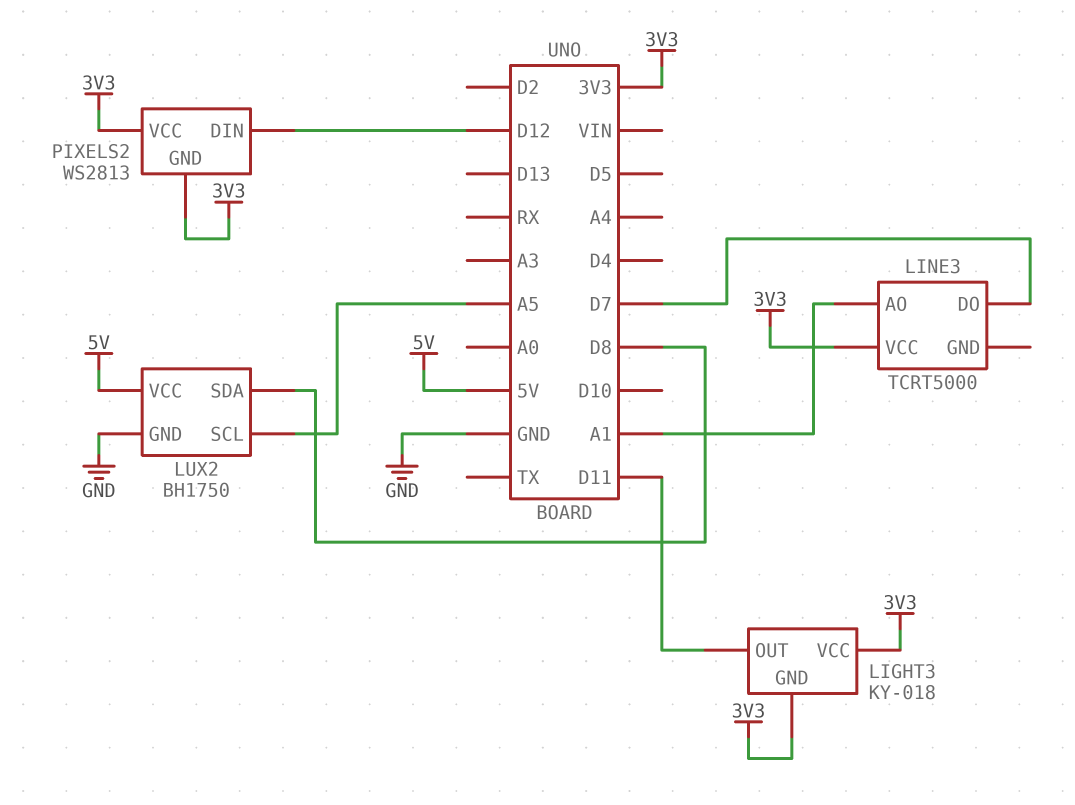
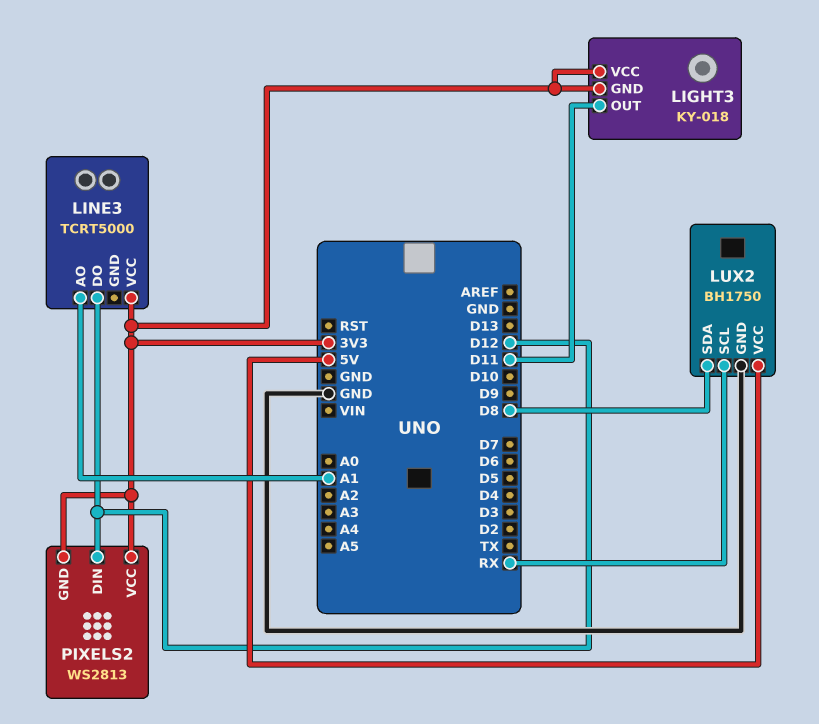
LINE3 pin DO: D7 -> D12
LUX2 pin SCL: A5 -> RX

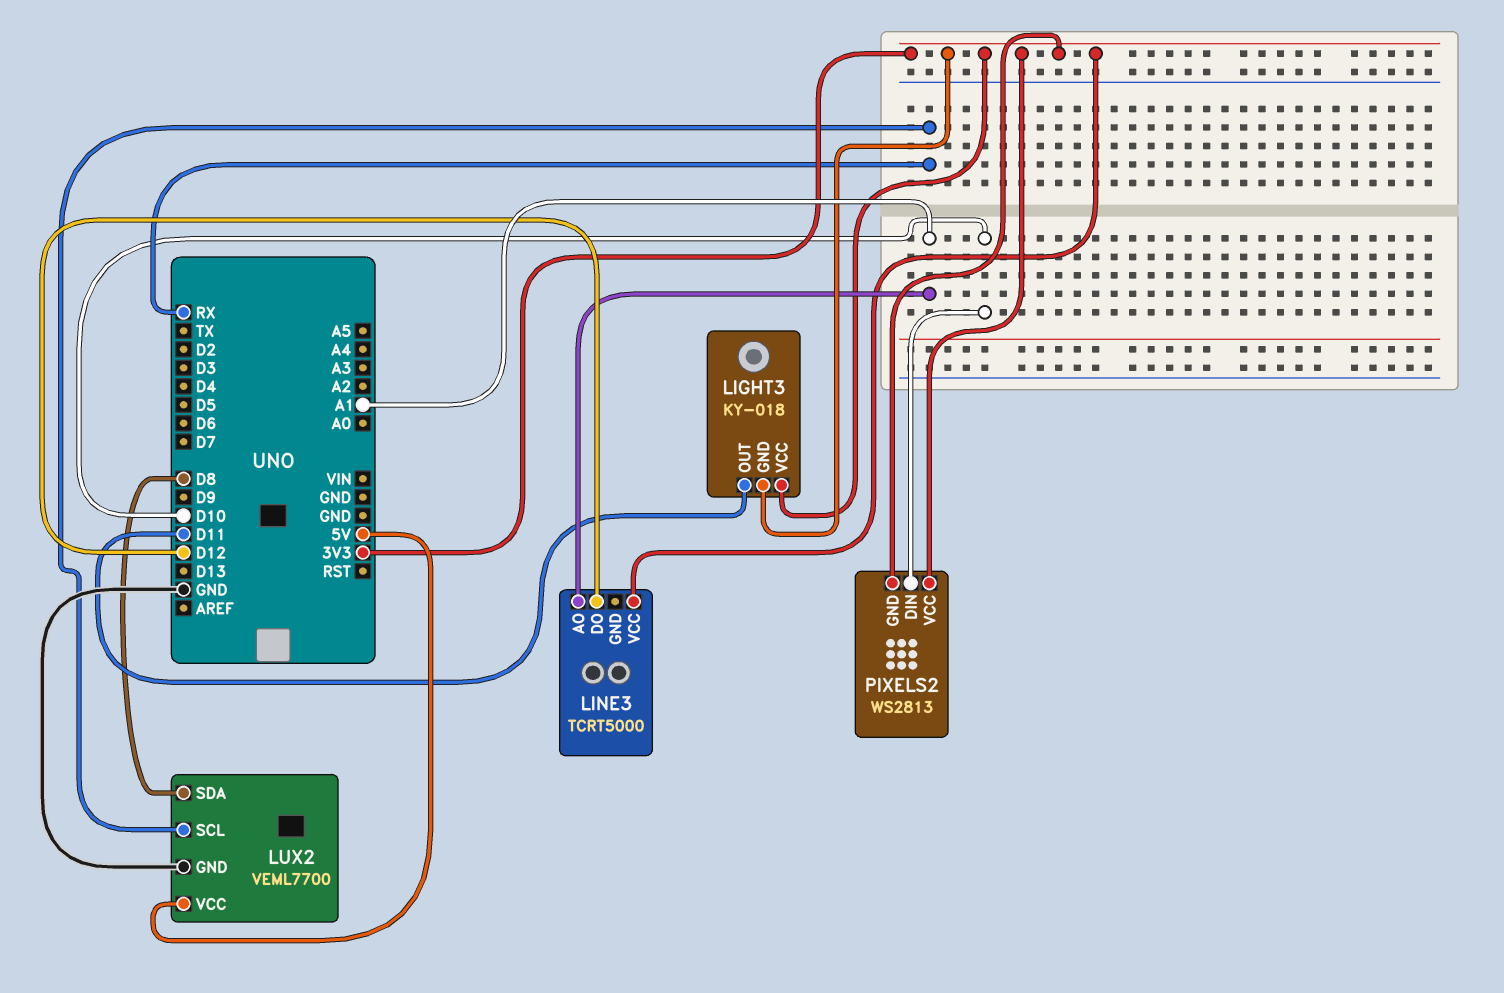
LUX2: BH1750 -> VEML7700
PIXELS2 pin DIN: D12 -> D10

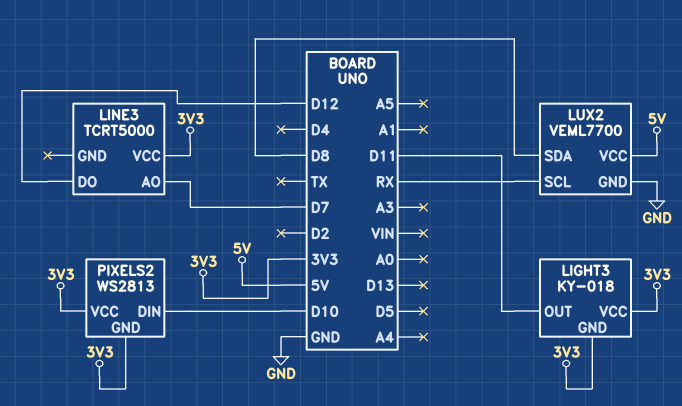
LINE3 pin AO: A1 -> D7

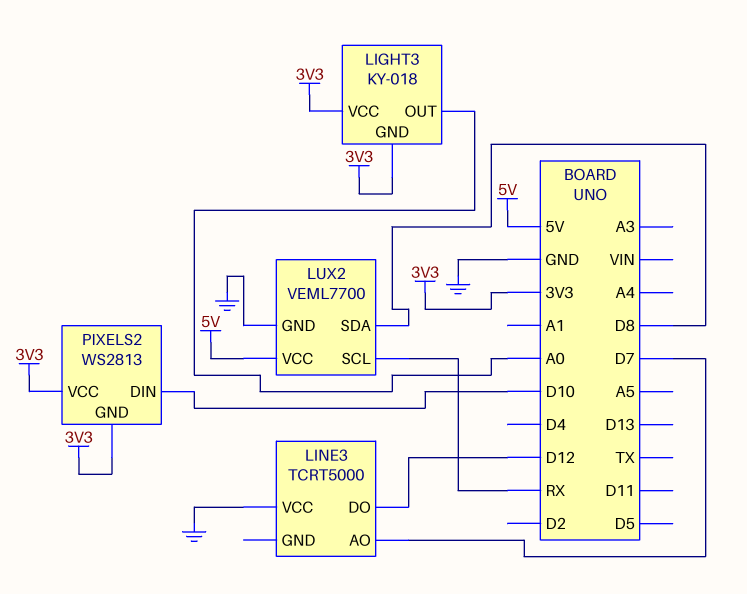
LIGHT3 pin OUT: D11 -> A0
LINE3 pin VCC: 3V3 -> GND

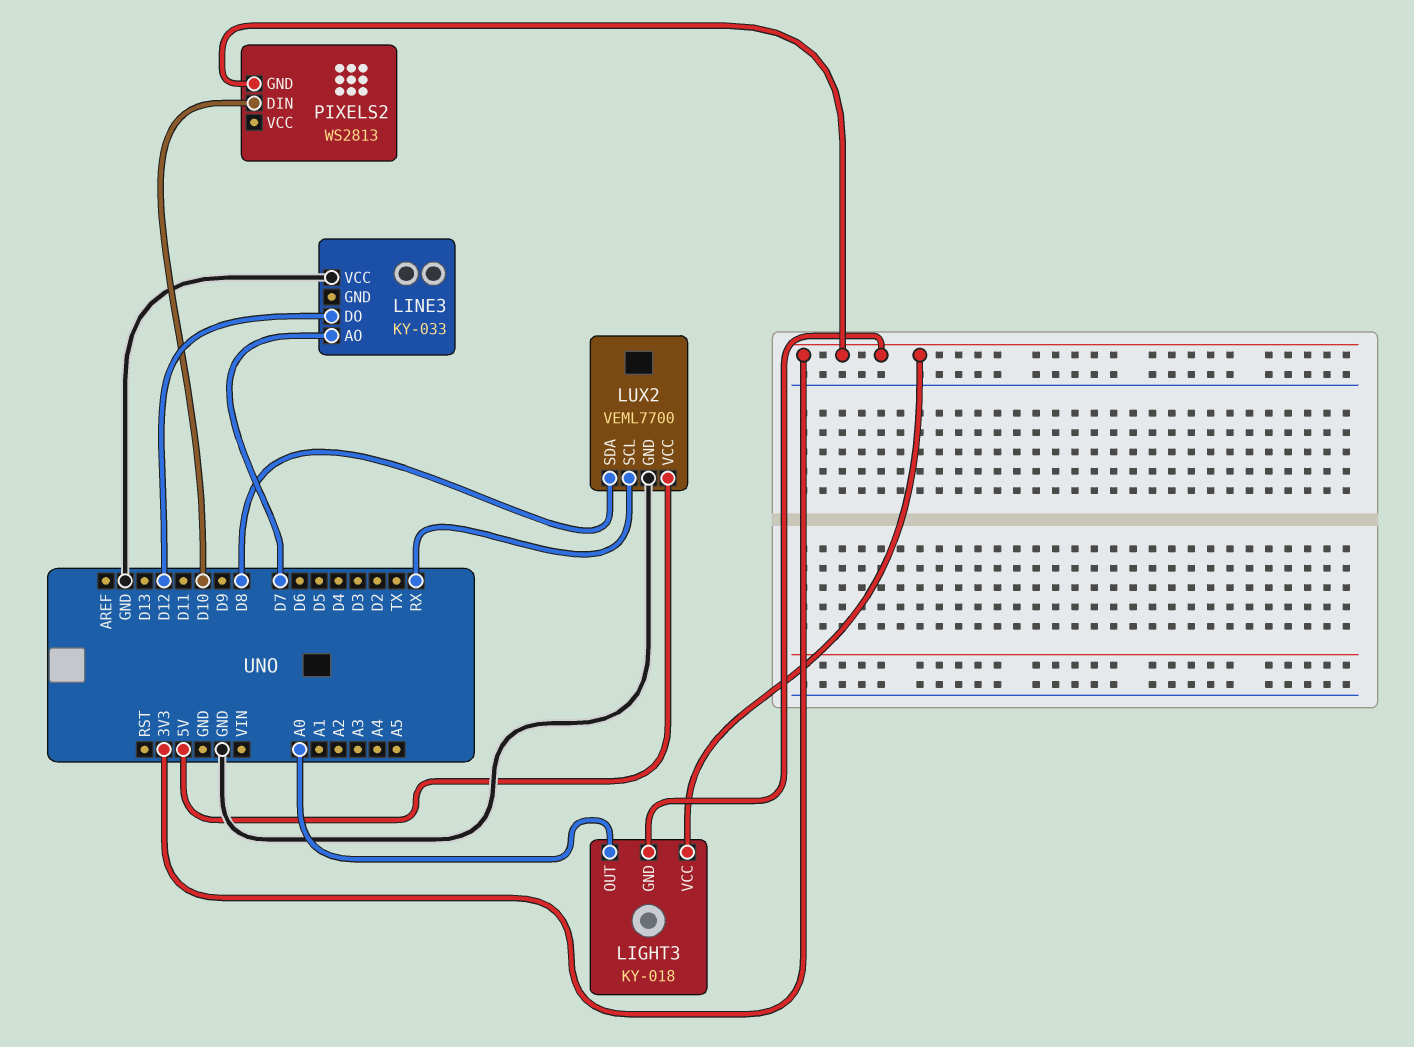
LINE3: TCRT5000 -> KY-033
PIXELS2 pin VCC: 3V3 -> none

